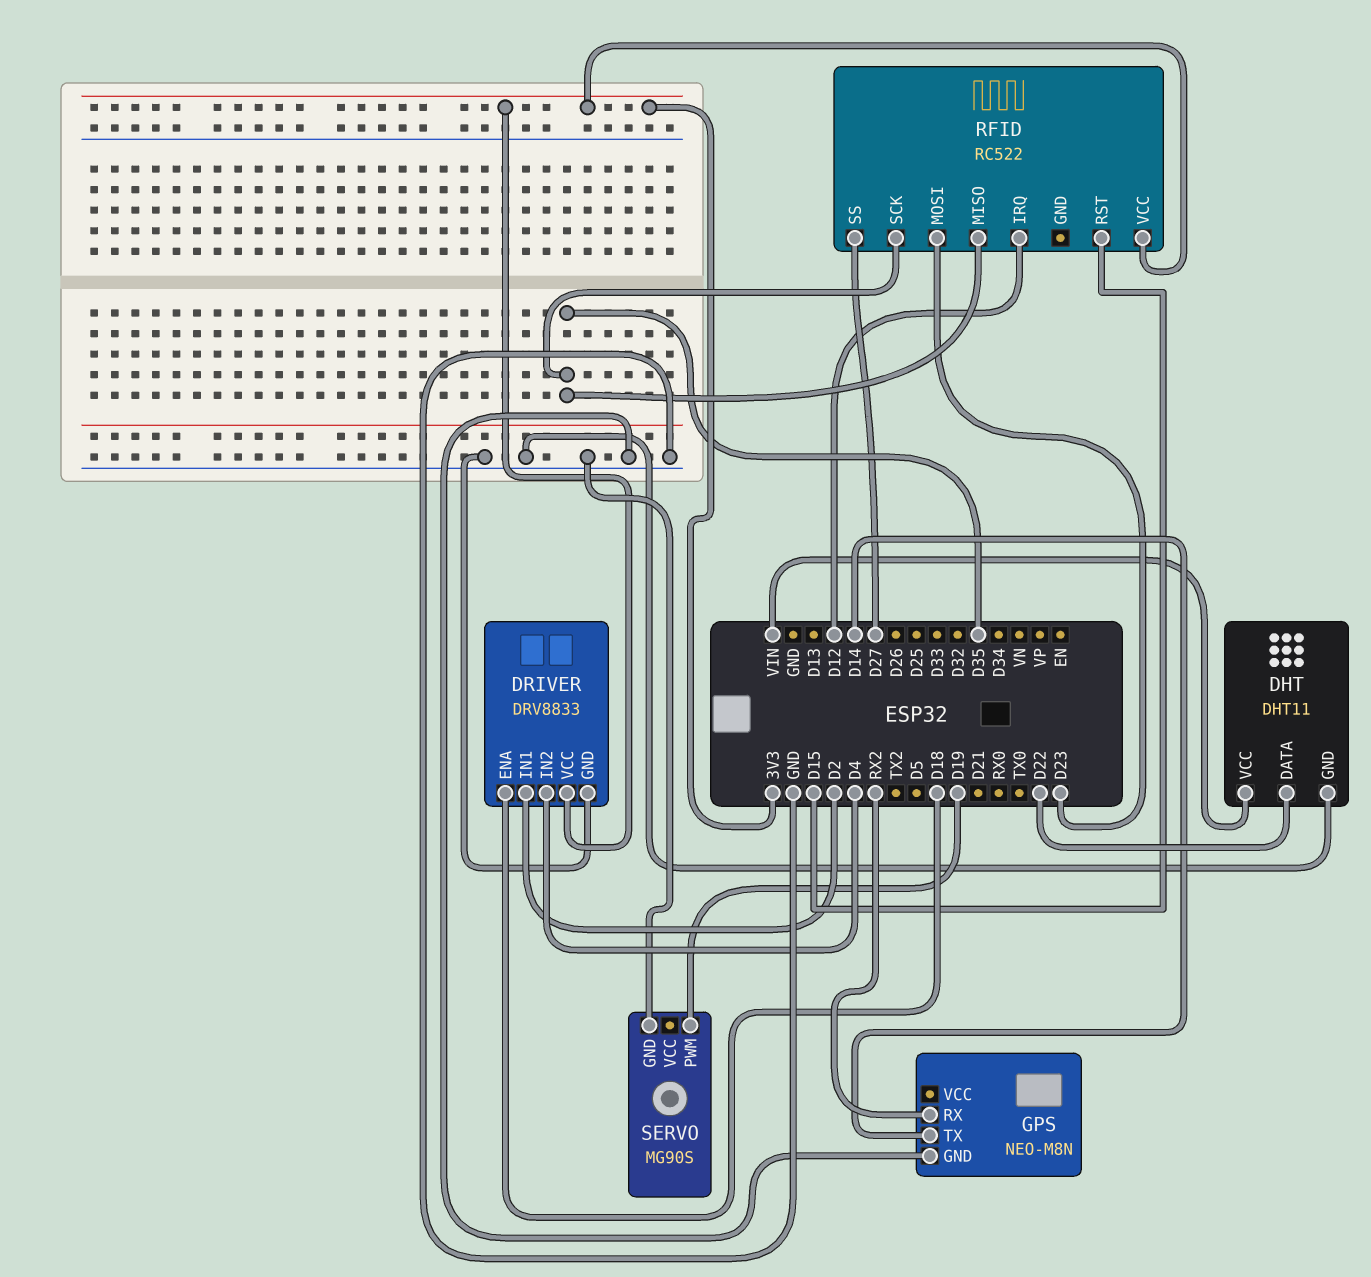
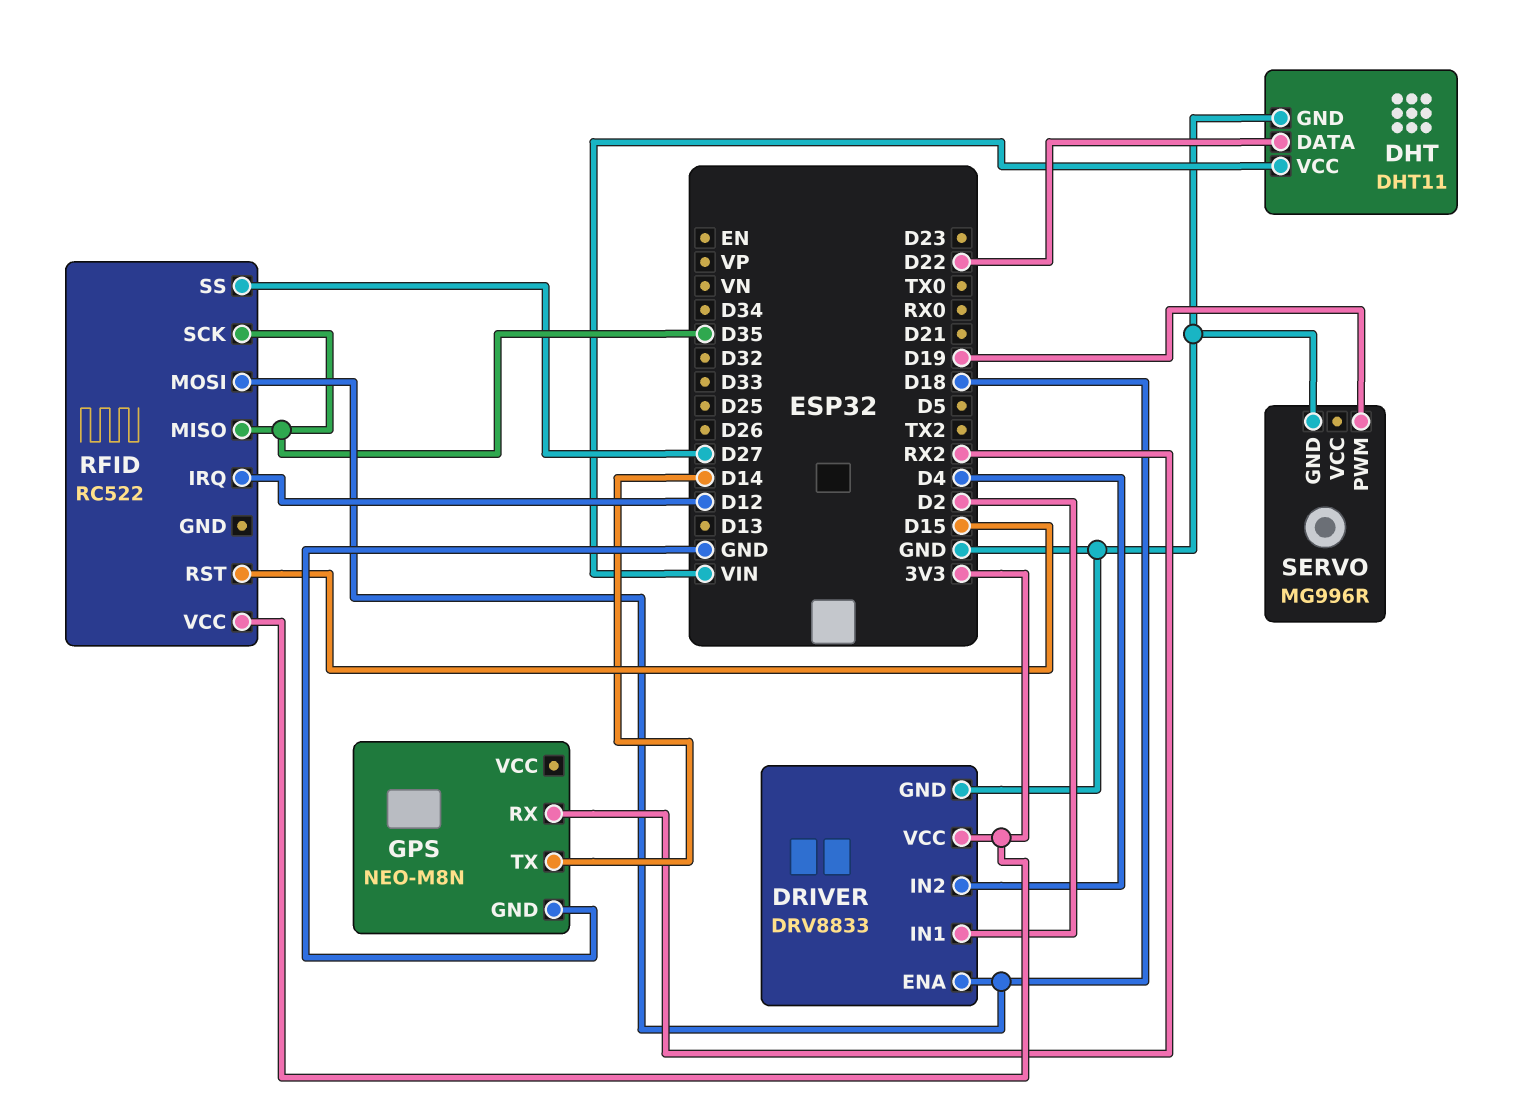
RFID pin MOSI: D23 -> D18
SERVO: MG90S -> MG996R

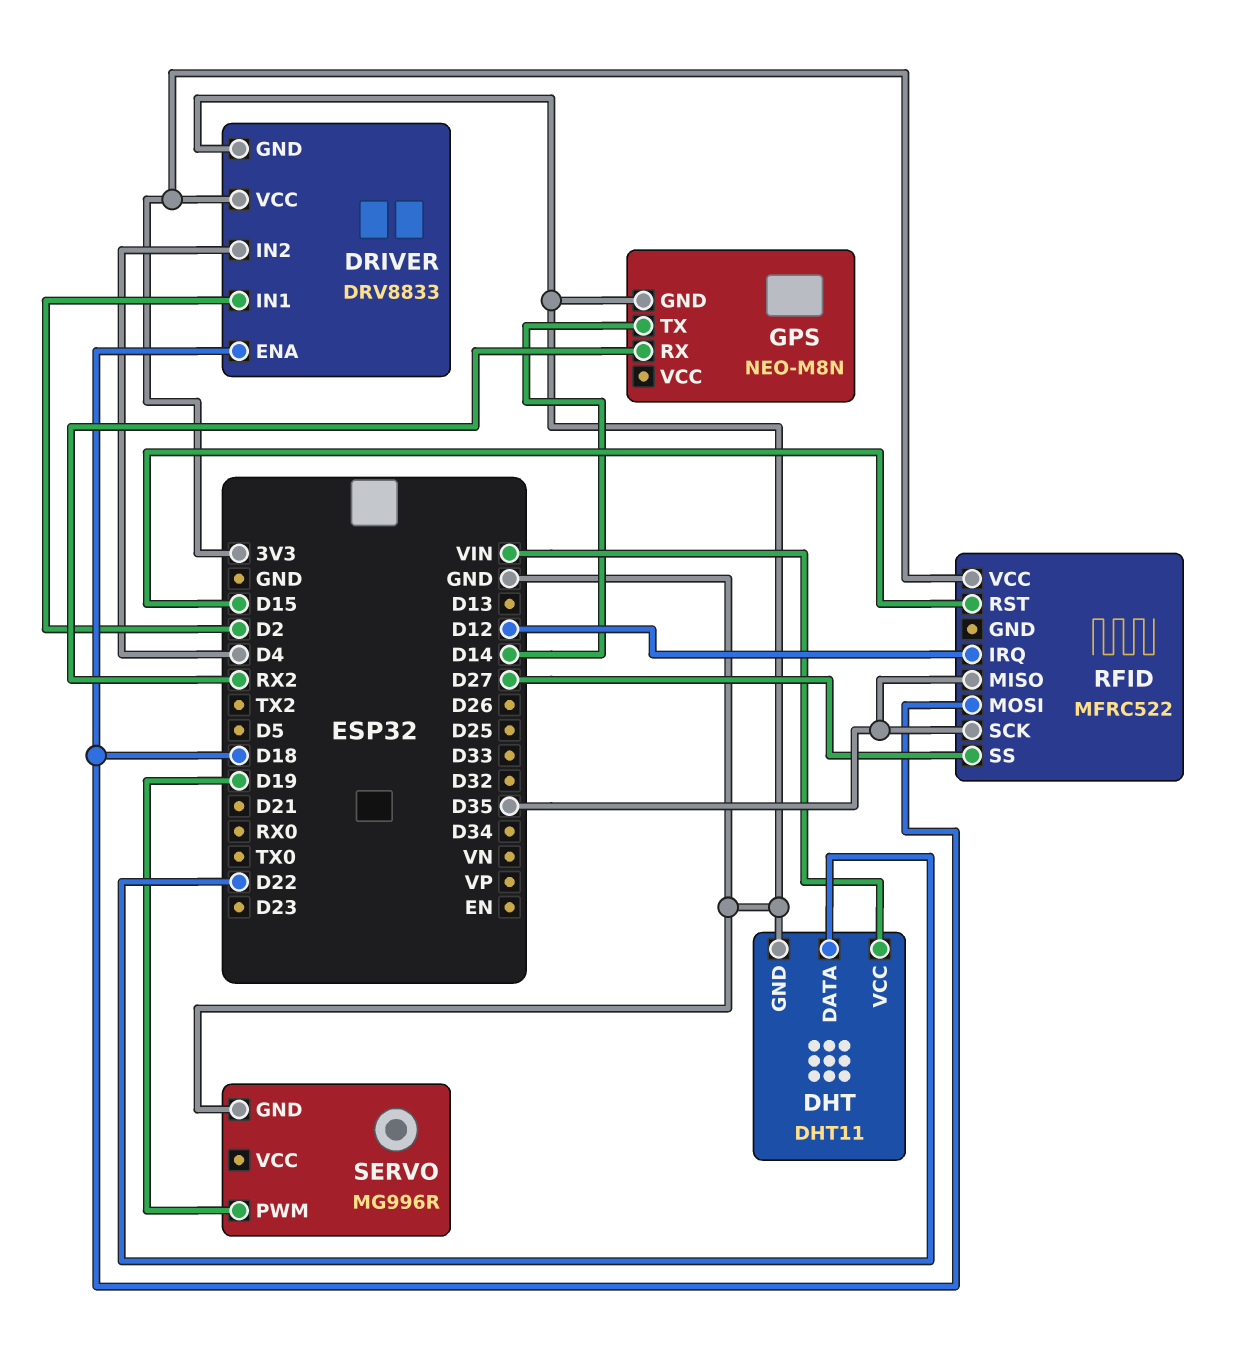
RFID: RC522 -> MFRC522

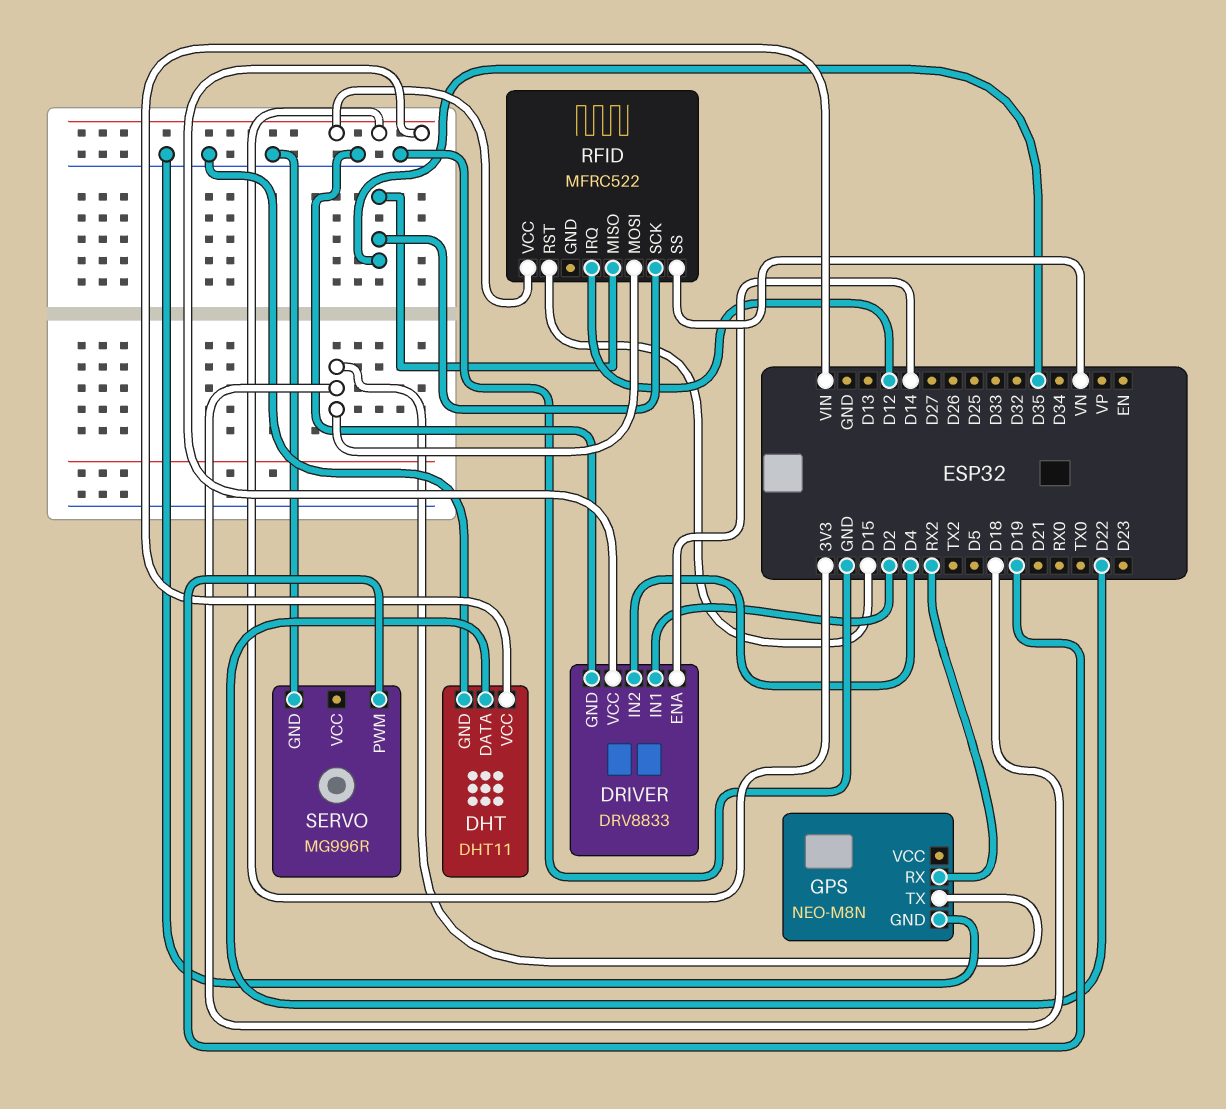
DRIVER pin ENA: D18 -> D14
GPS pin TX: D14 -> D18
RFID pin SS: D27 -> VN

